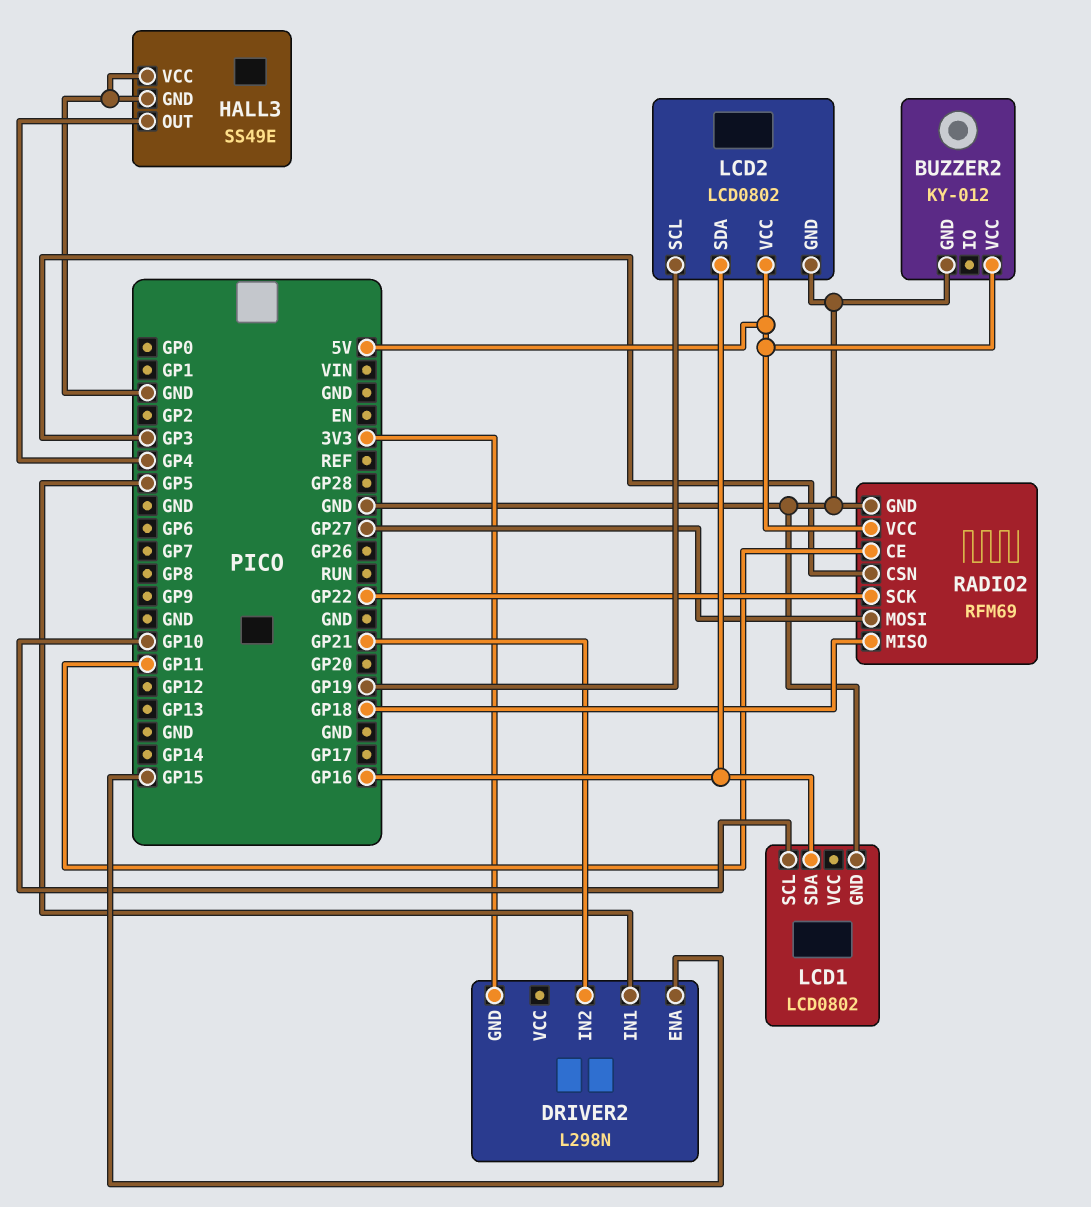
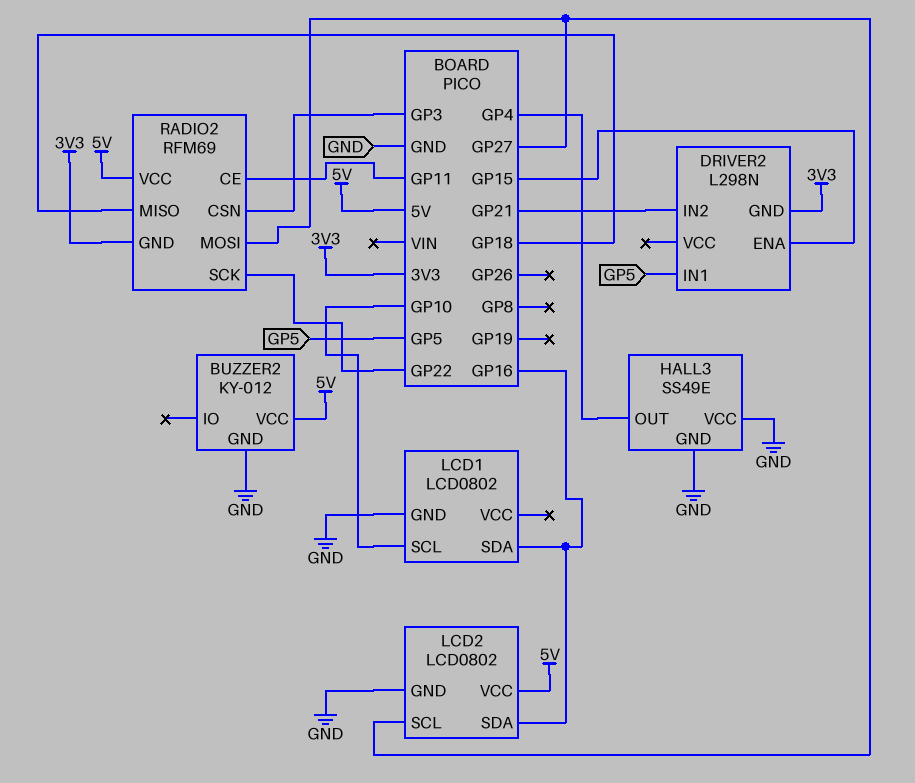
LCD2 pin SCL: GP19 -> GP27
RADIO2 pin GND: GND -> 3V3

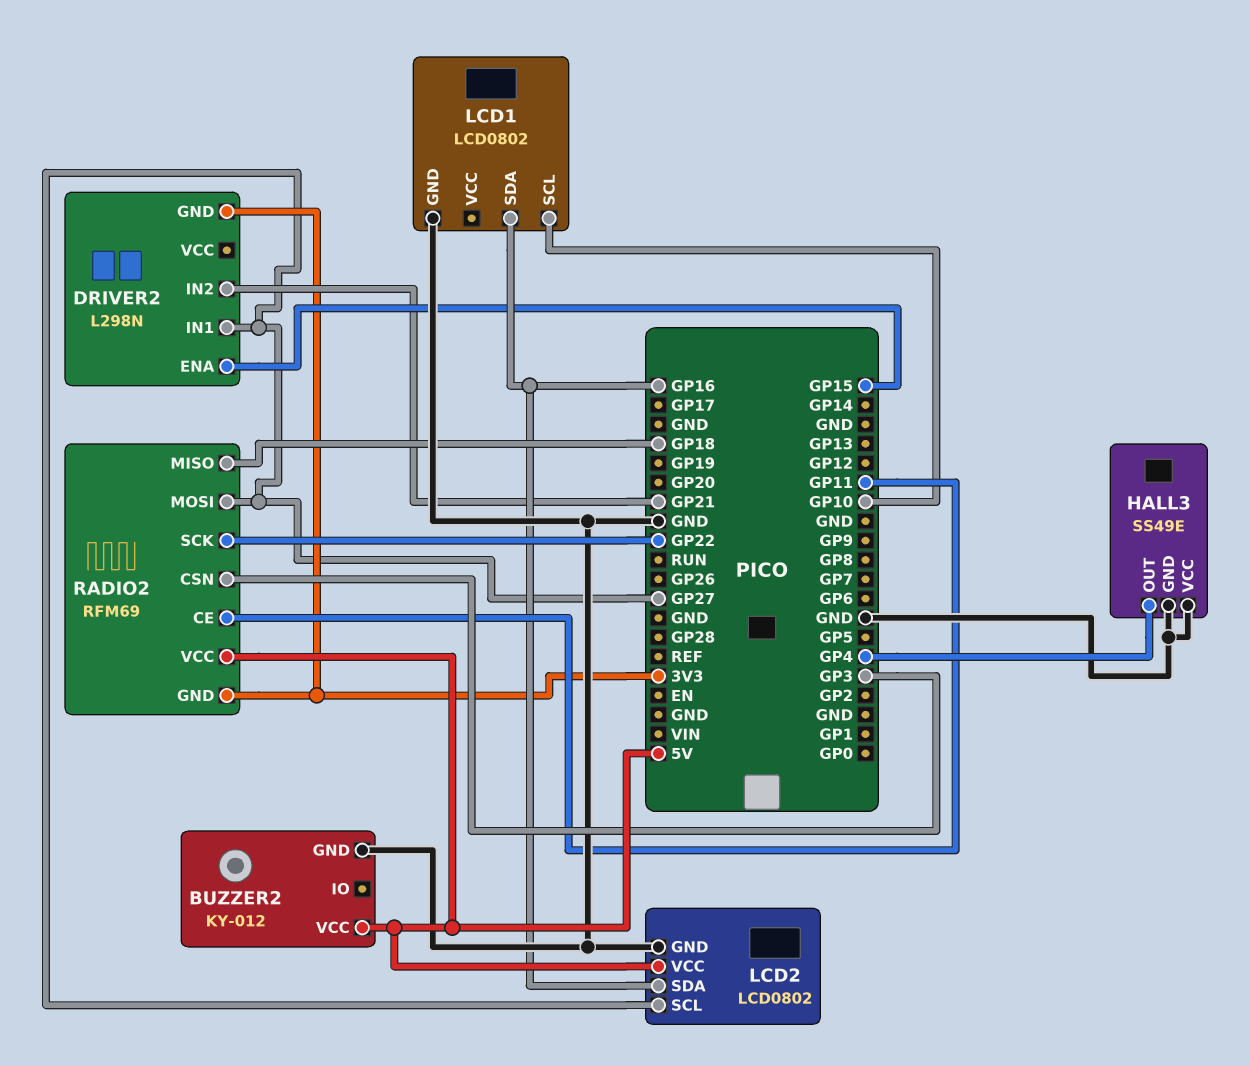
DRIVER2 pin IN1: GP5 -> GP27

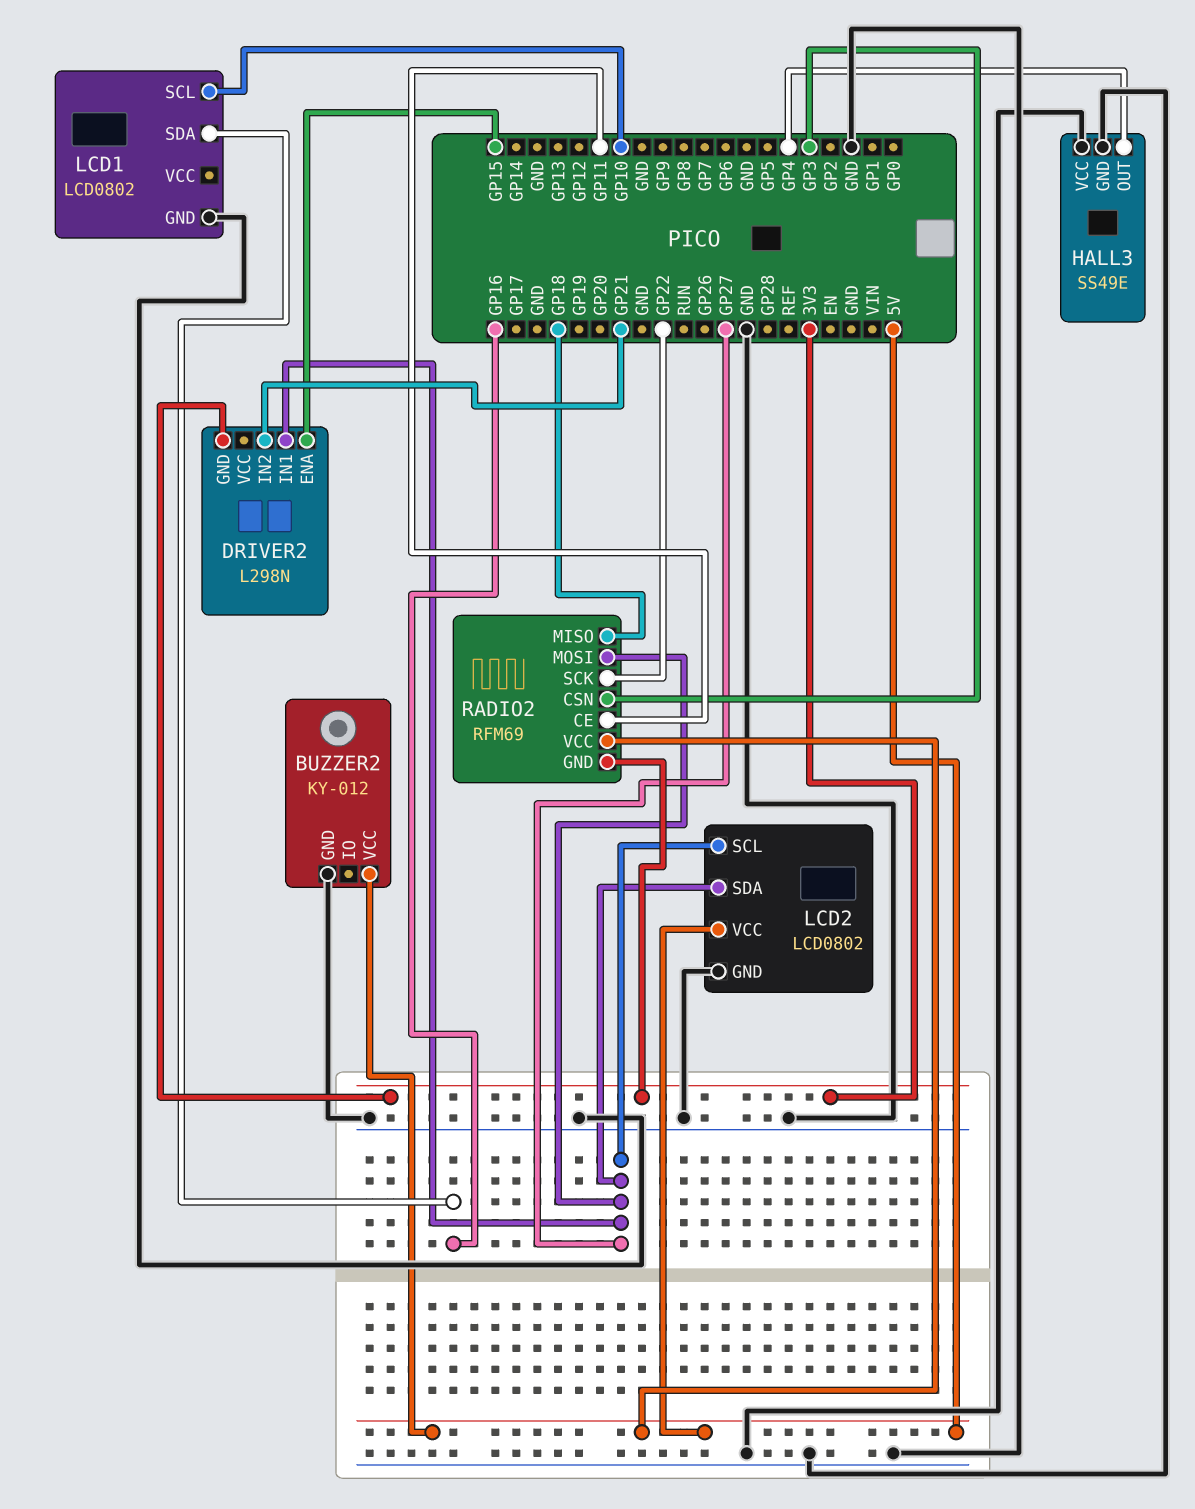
LCD2 pin SDA: GP16 -> GP27

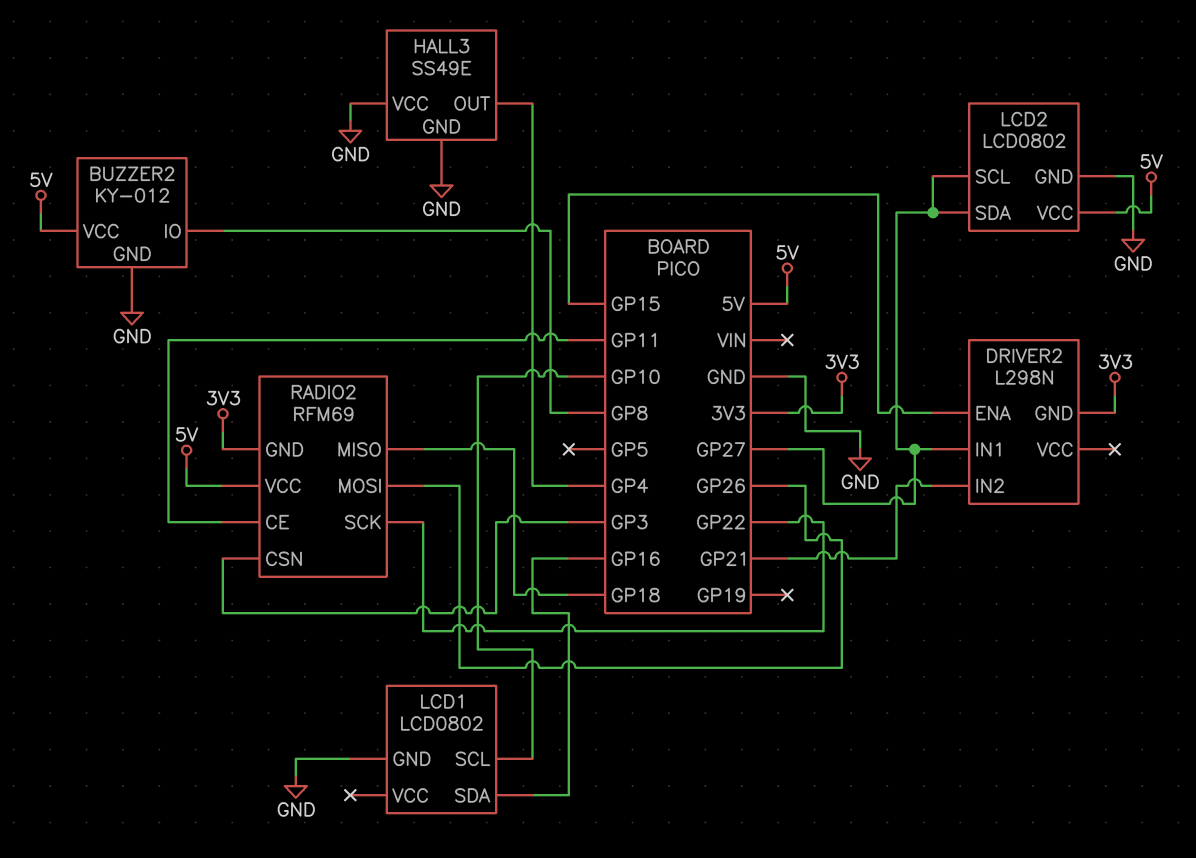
BUZZER2 pin IO: none -> GP8
RADIO2 pin MOSI: GP27 -> GP26

